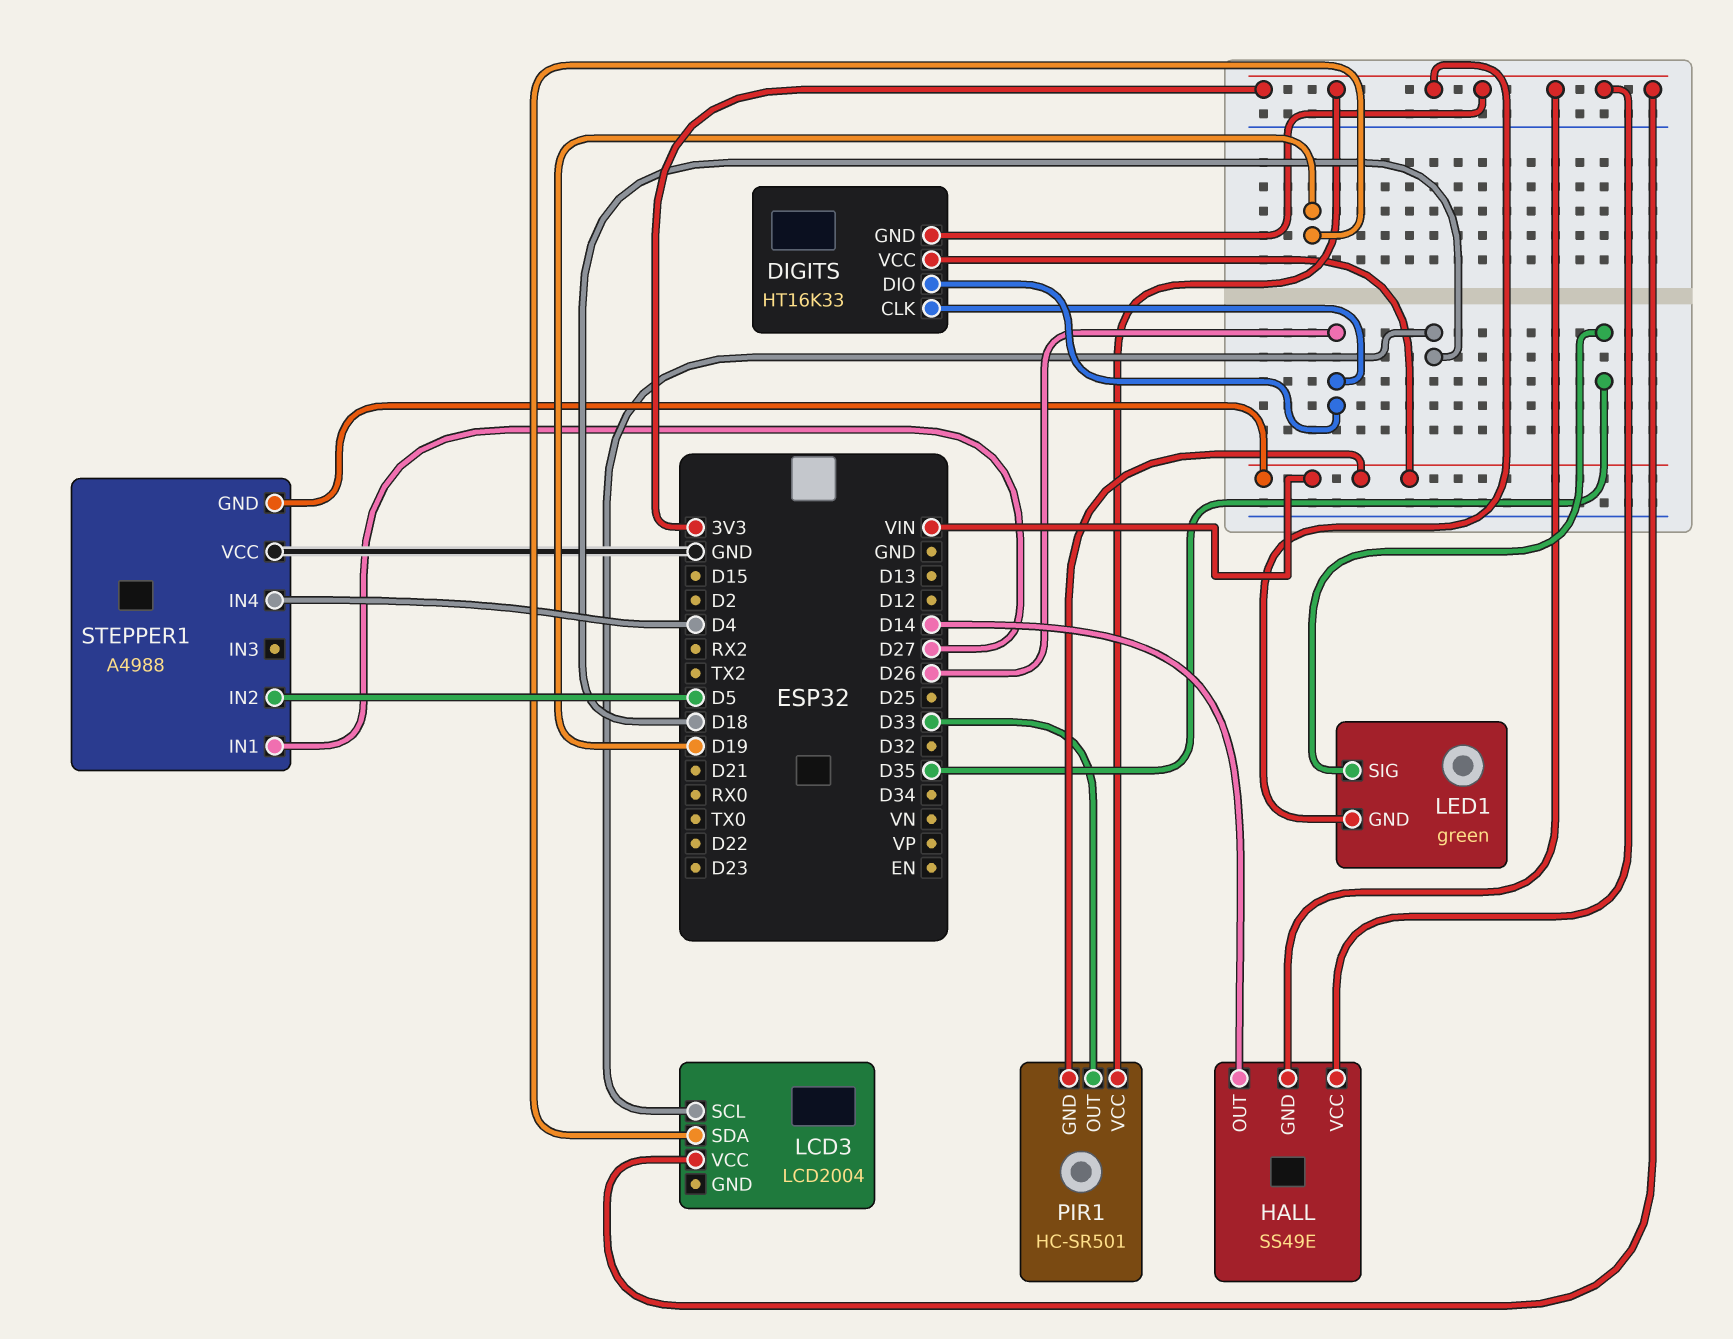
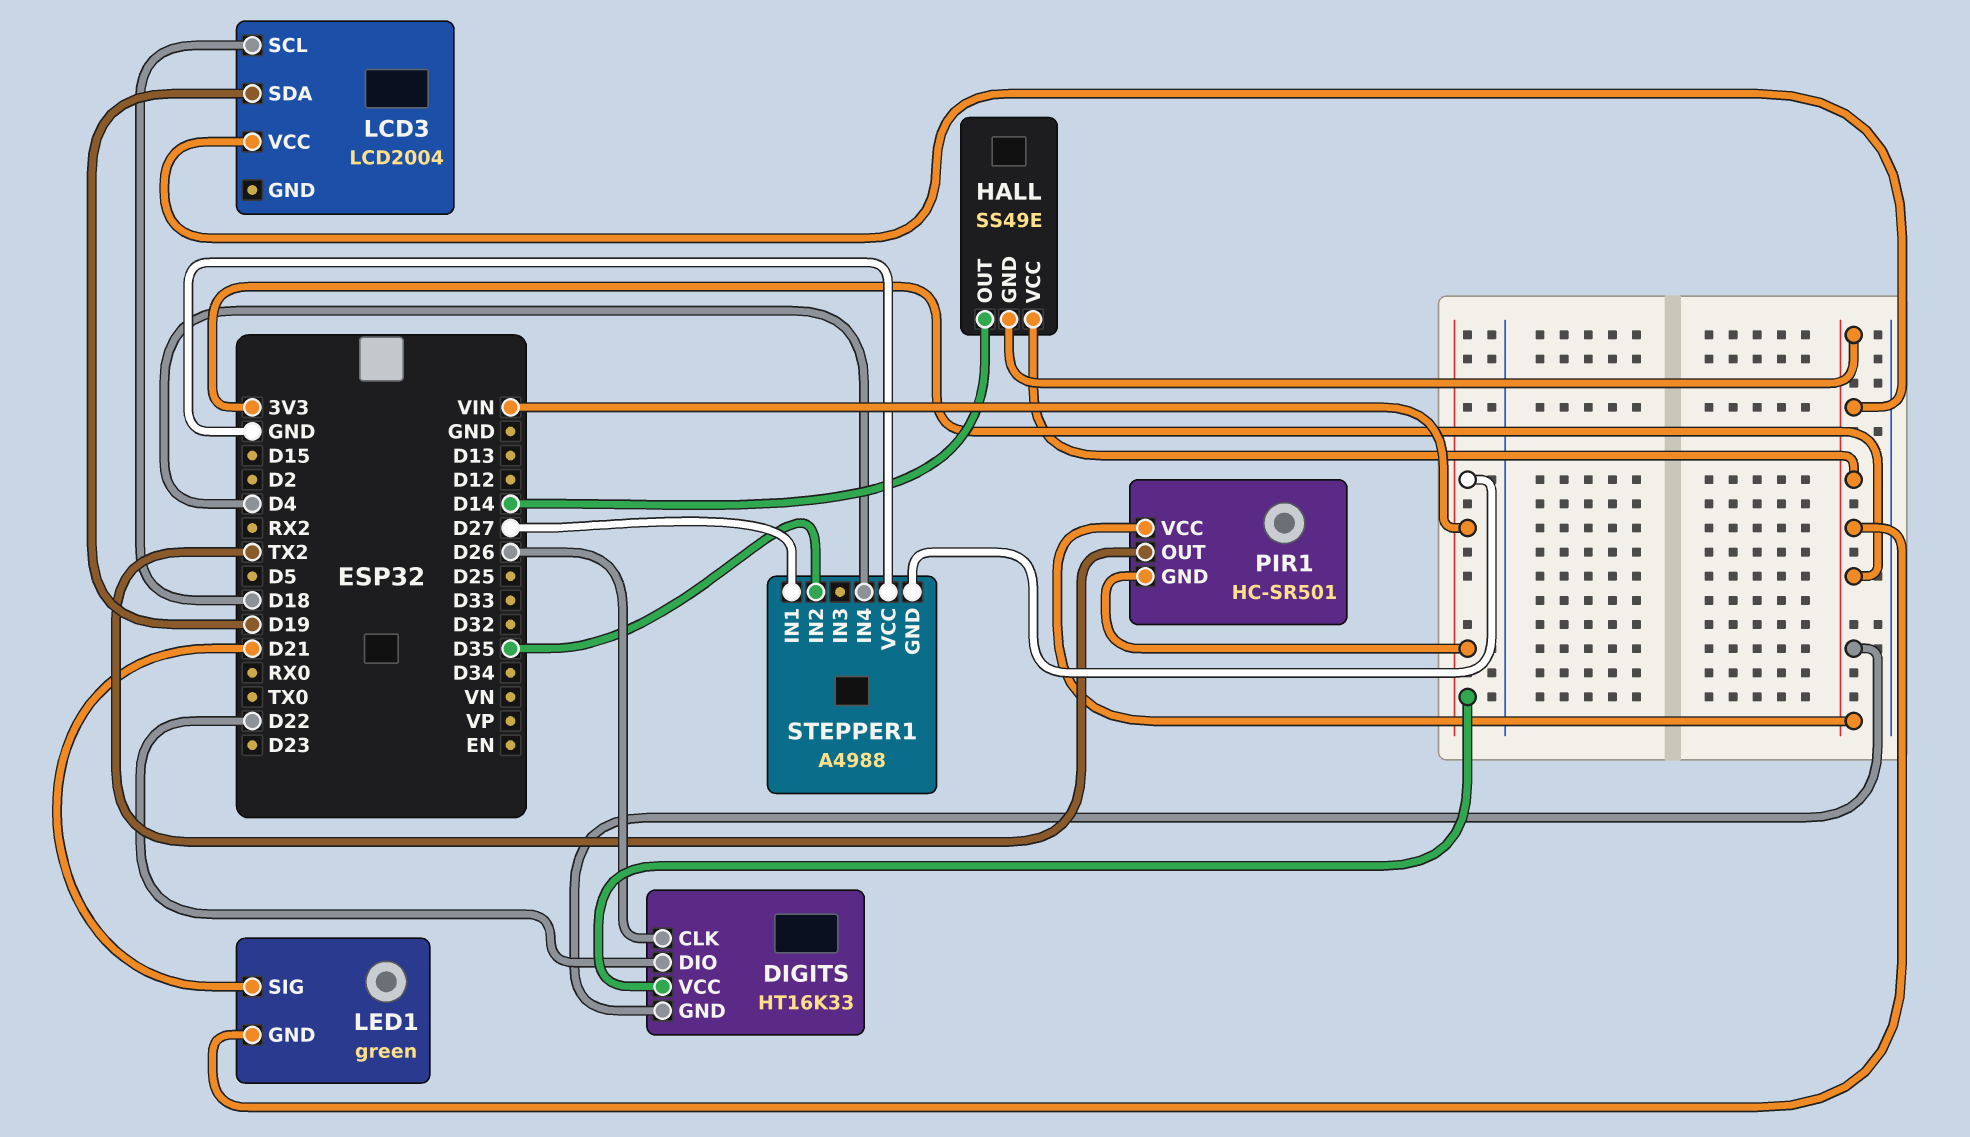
DIGITS pin DIO: D26 -> D22
LED1 pin SIG: D35 -> D21
PIR1 pin OUT: D33 -> TX2
STEPPER1 pin IN2: D5 -> D35

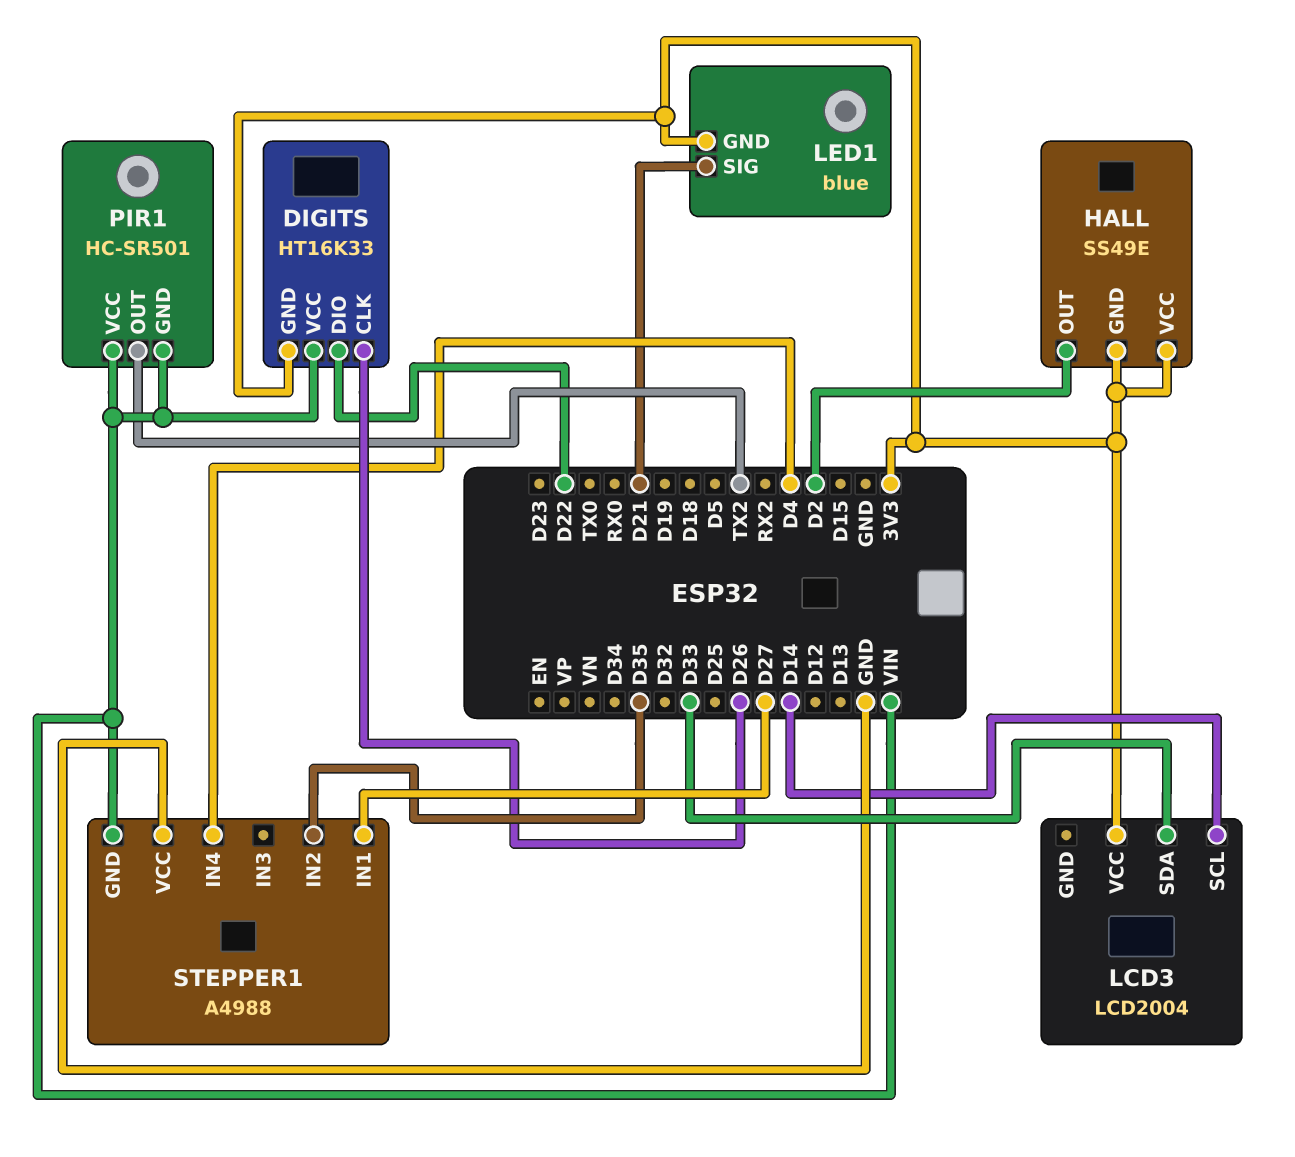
HALL pin OUT: D14 -> D2
LCD3 pin SCL: D18 -> D14
LCD3 pin SDA: D19 -> D33
LED1: green -> blue
PIR1 pin VCC: 3V3 -> VIN

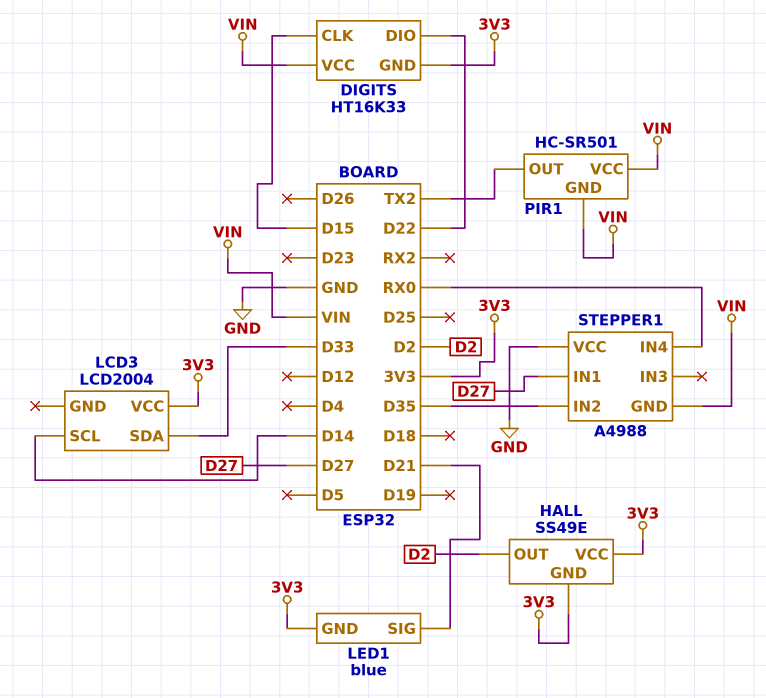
DIGITS pin CLK: D26 -> D15
STEPPER1 pin IN4: D4 -> RX0

